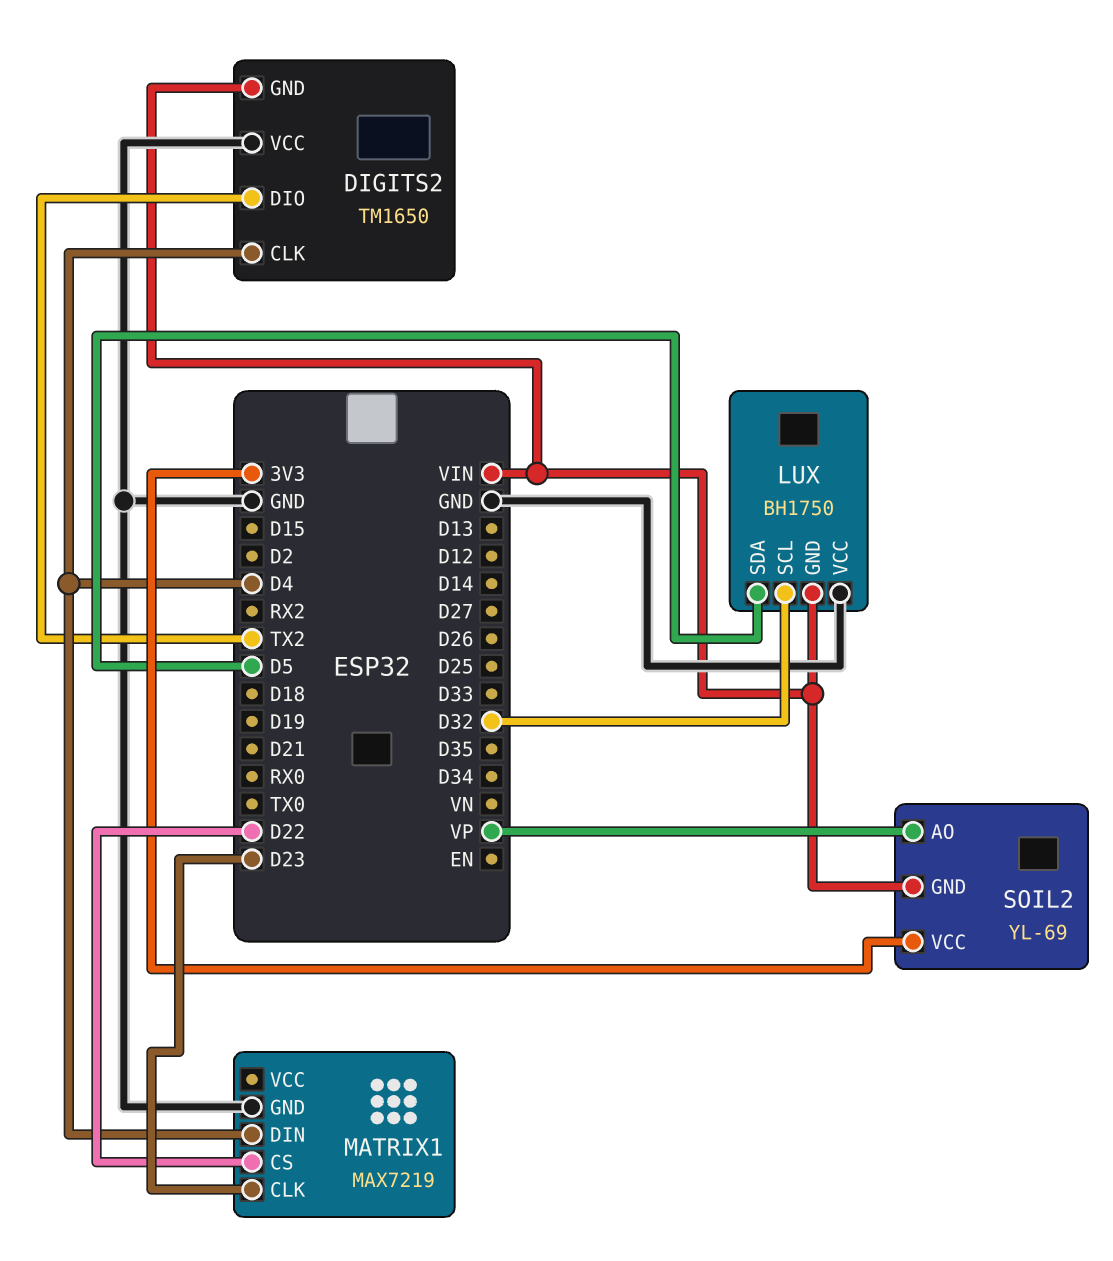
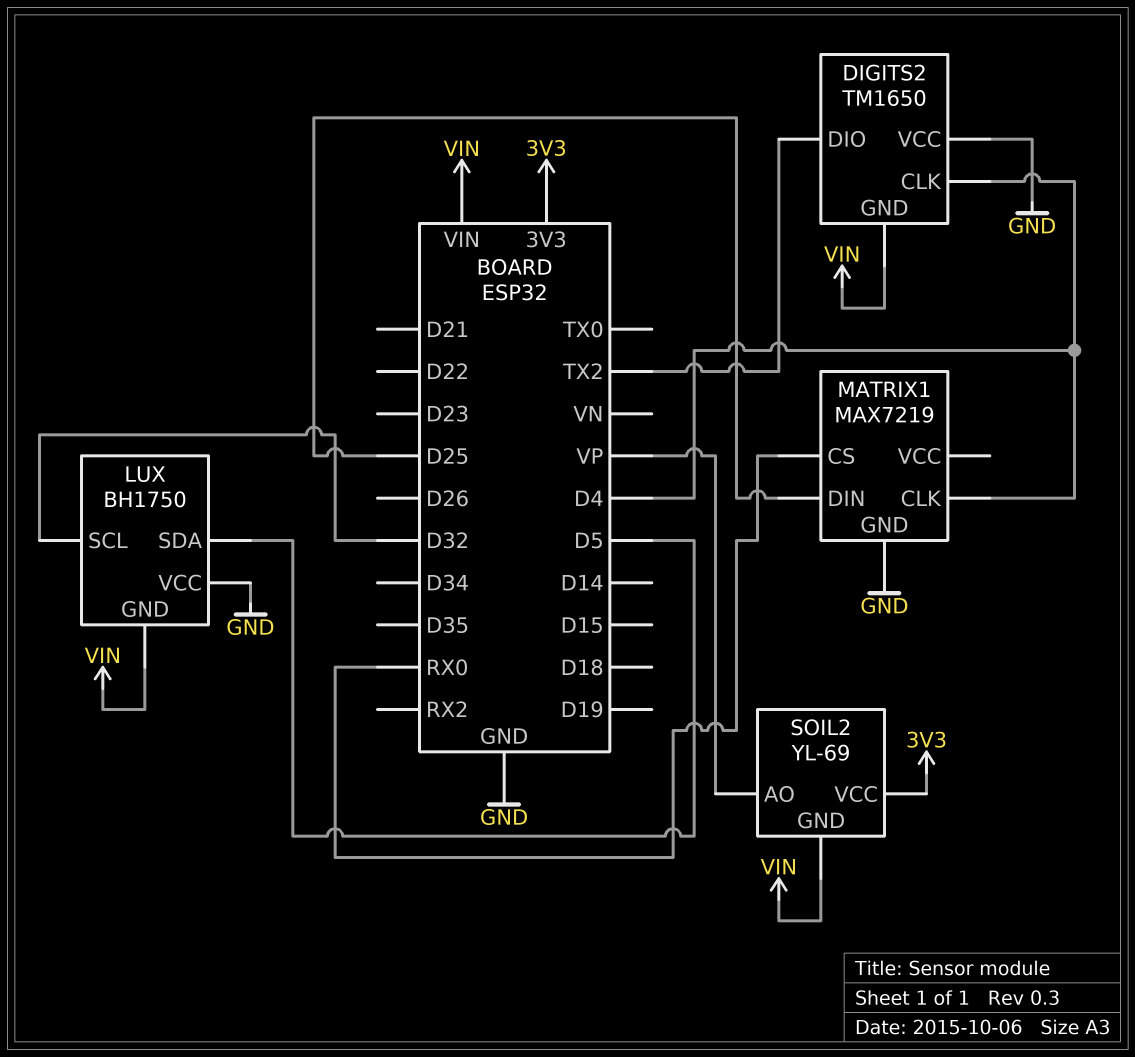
MATRIX1 pin CLK: D23 -> D4
MATRIX1 pin CS: D22 -> RX0
MATRIX1 pin DIN: D4 -> D25

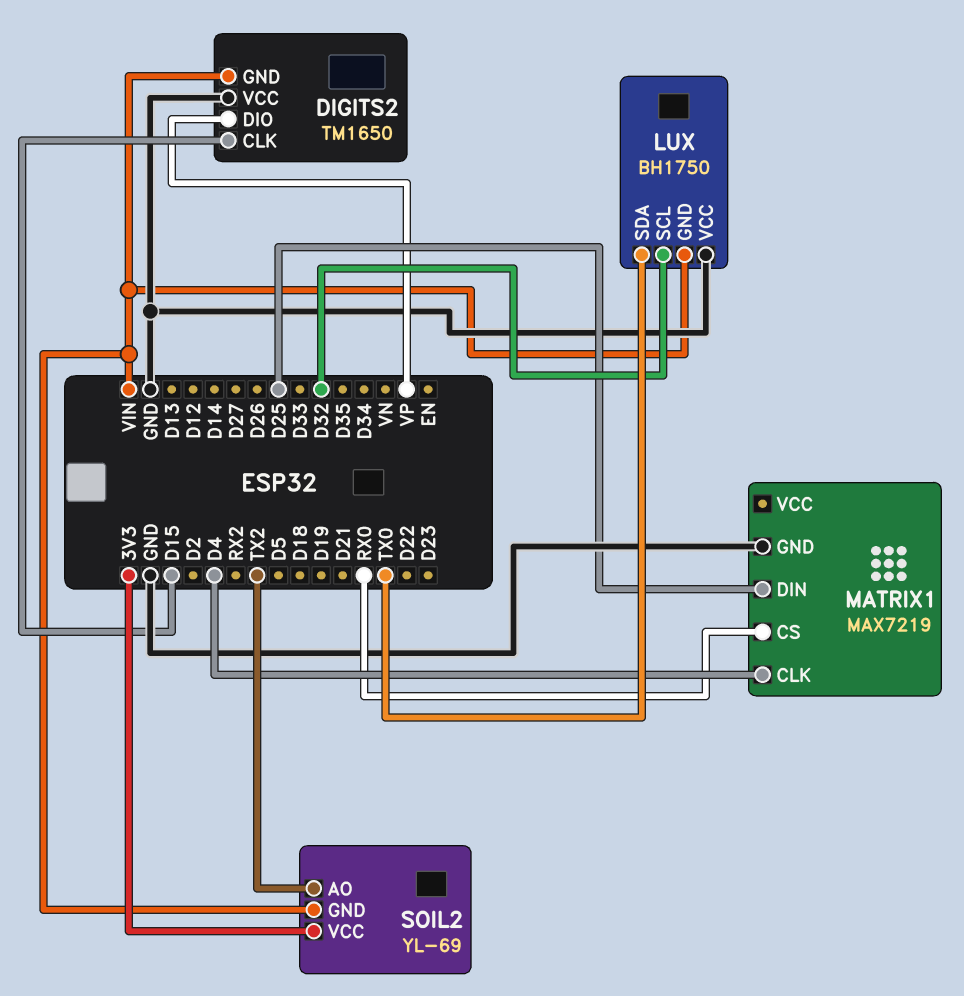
DIGITS2 pin CLK: D4 -> D15
DIGITS2 pin DIO: TX2 -> VP
LUX pin SDA: D5 -> TX0
SOIL2 pin AO: VP -> TX2

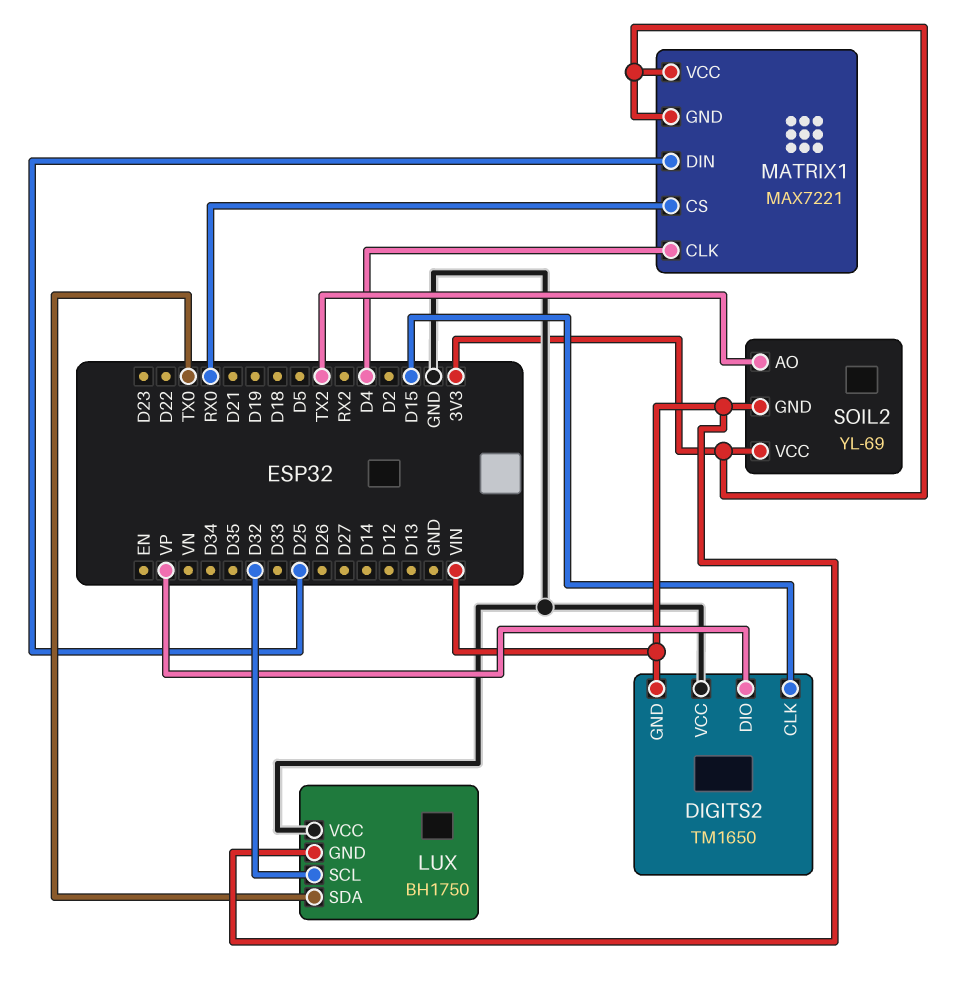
MATRIX1: MAX7219 -> MAX7221
MATRIX1 pin GND: GND -> 3V3
MATRIX1 pin VCC: none -> 3V3

